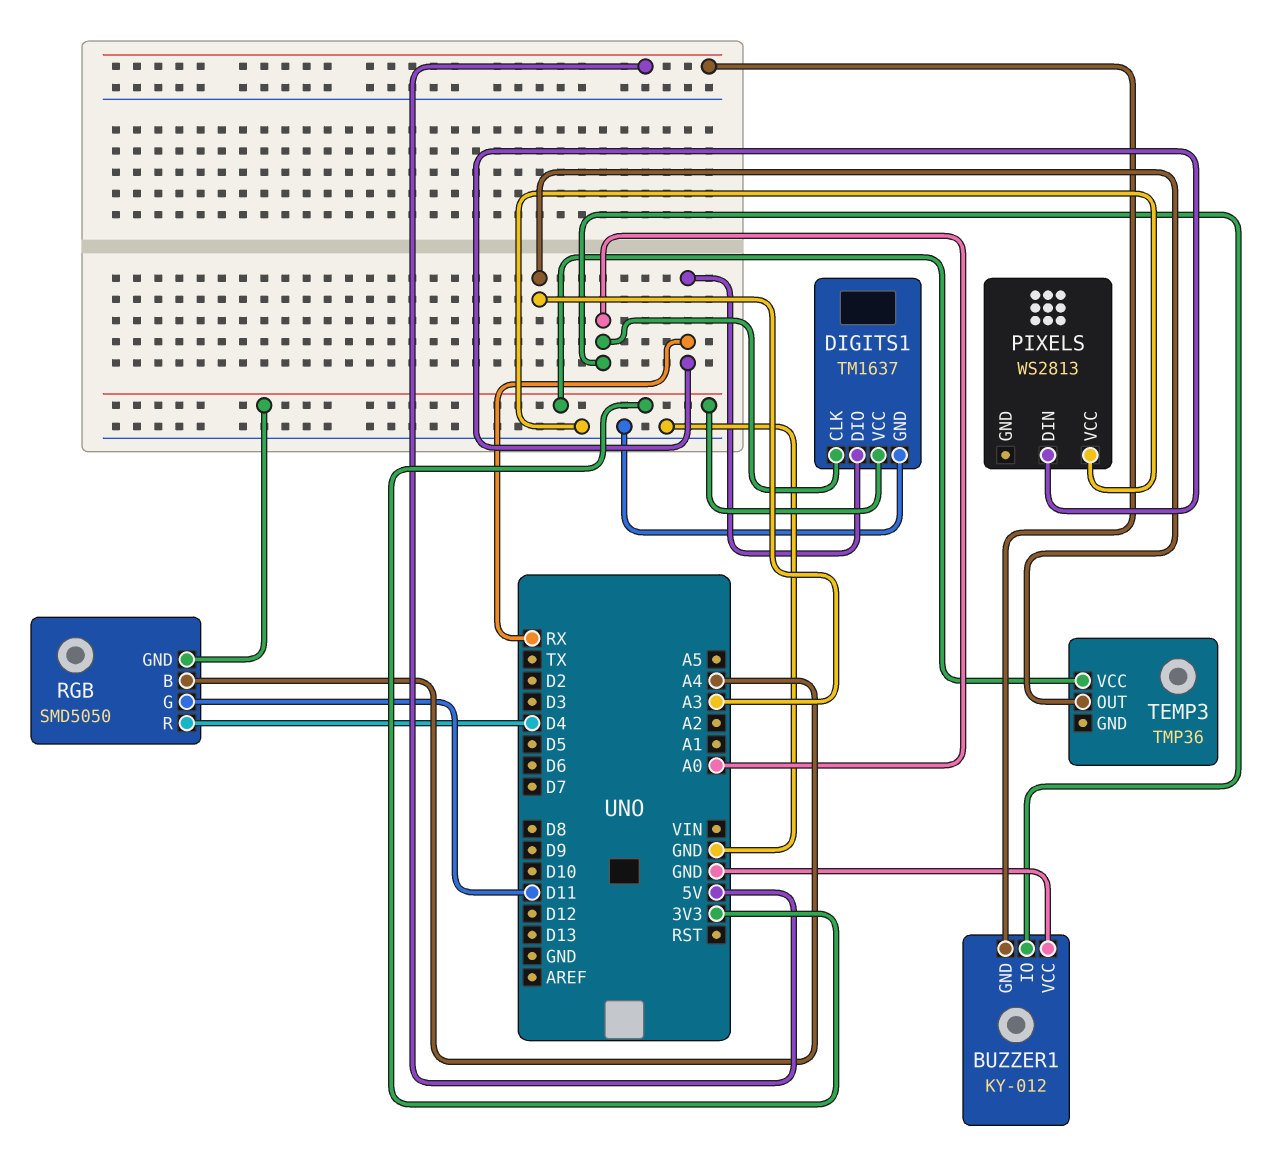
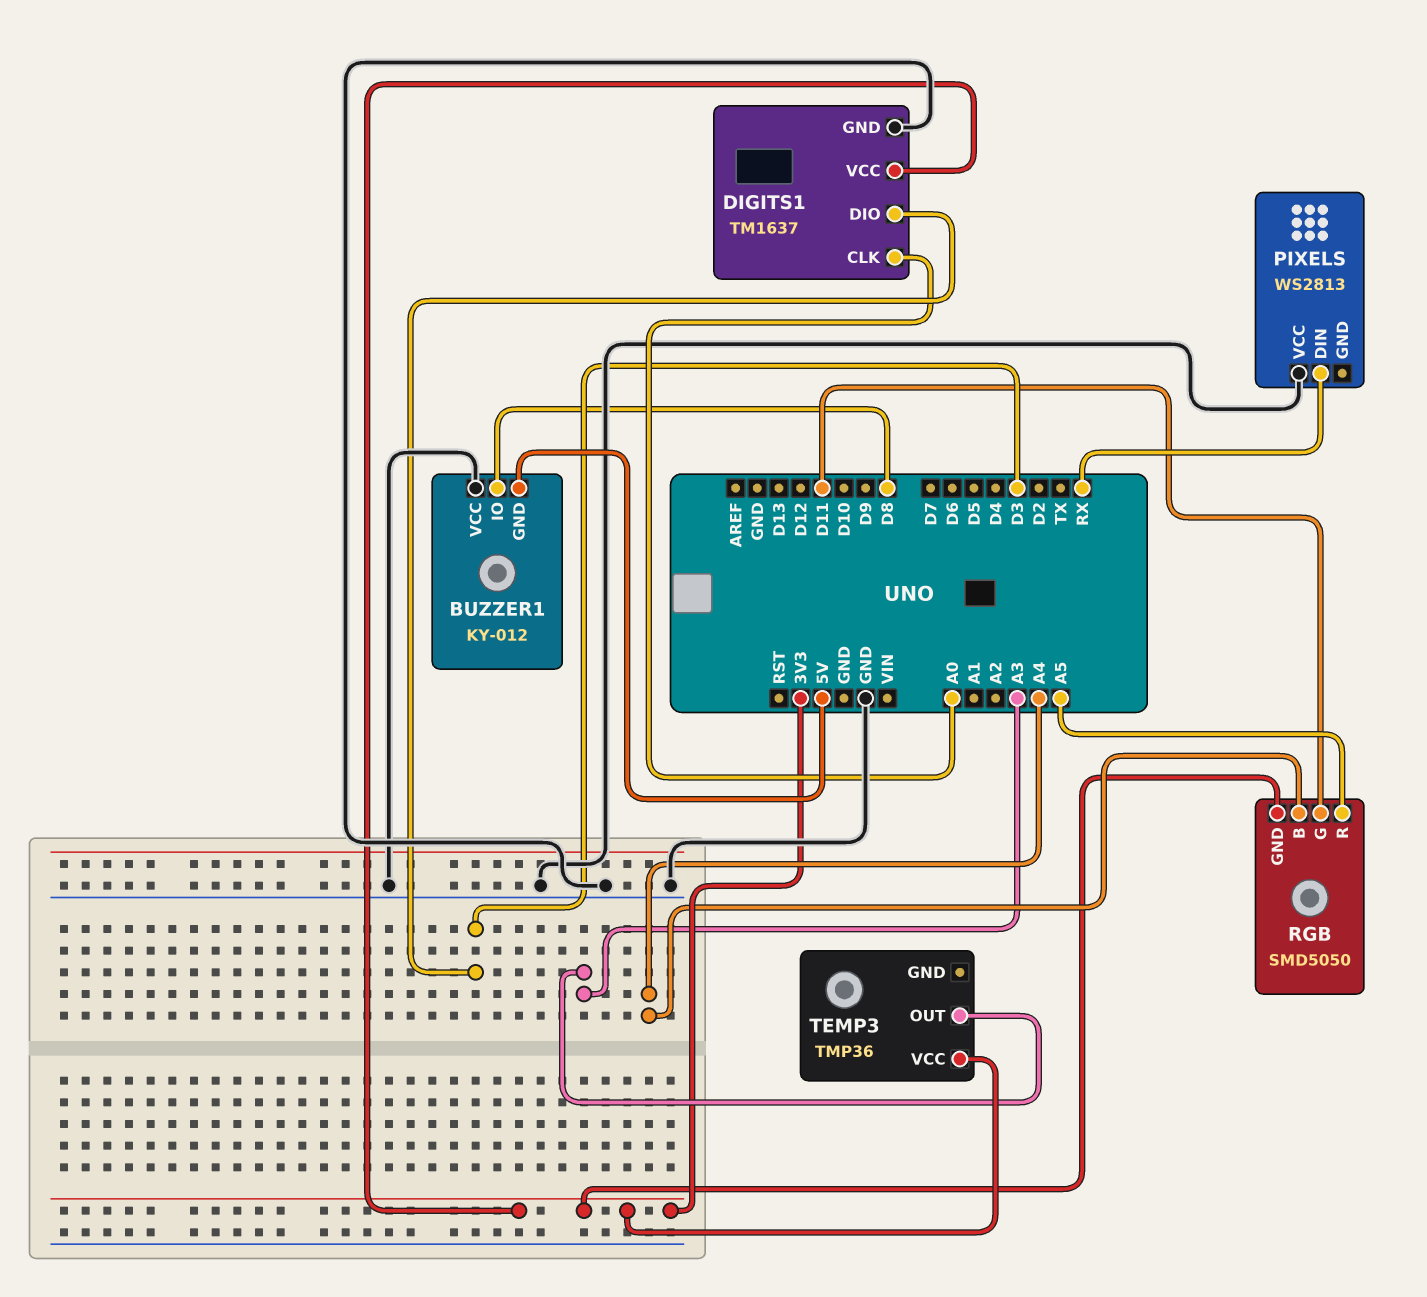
BUZZER1 pin IO: A0 -> D8
DIGITS1 pin DIO: RX -> D3
RGB pin R: D4 -> A5

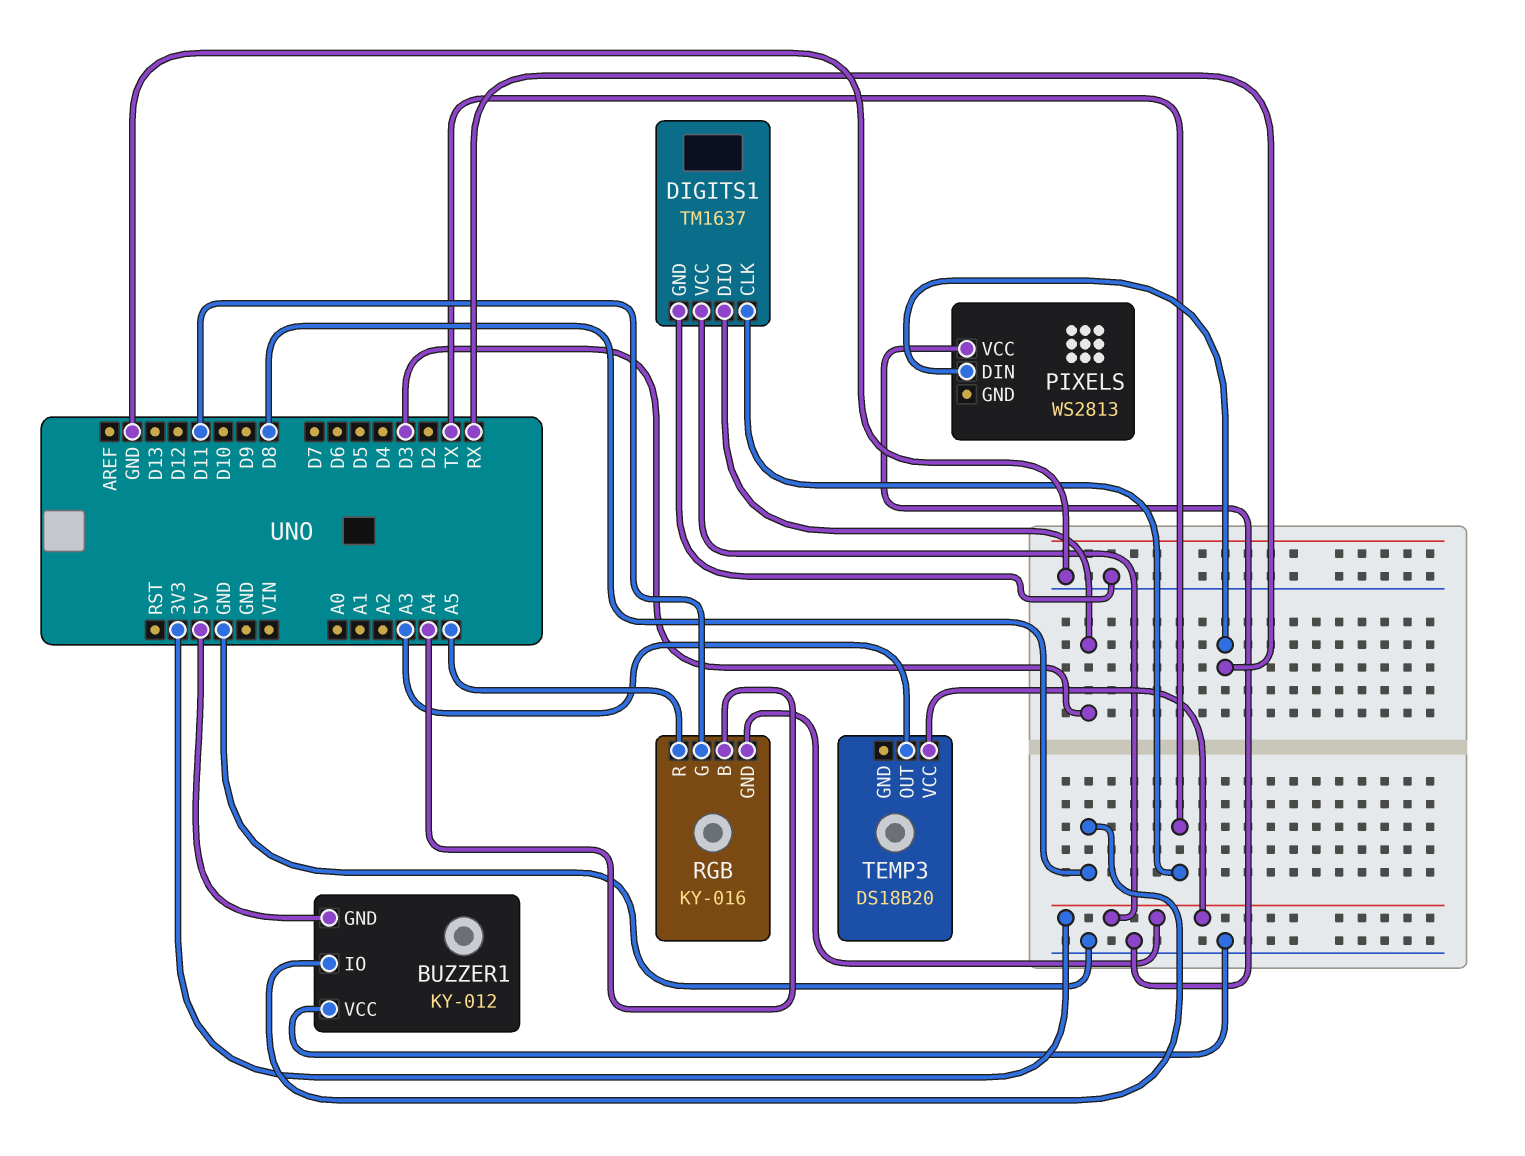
DIGITS1 pin CLK: A0 -> TX
RGB: SMD5050 -> KY-016
TEMP3: TMP36 -> DS18B20

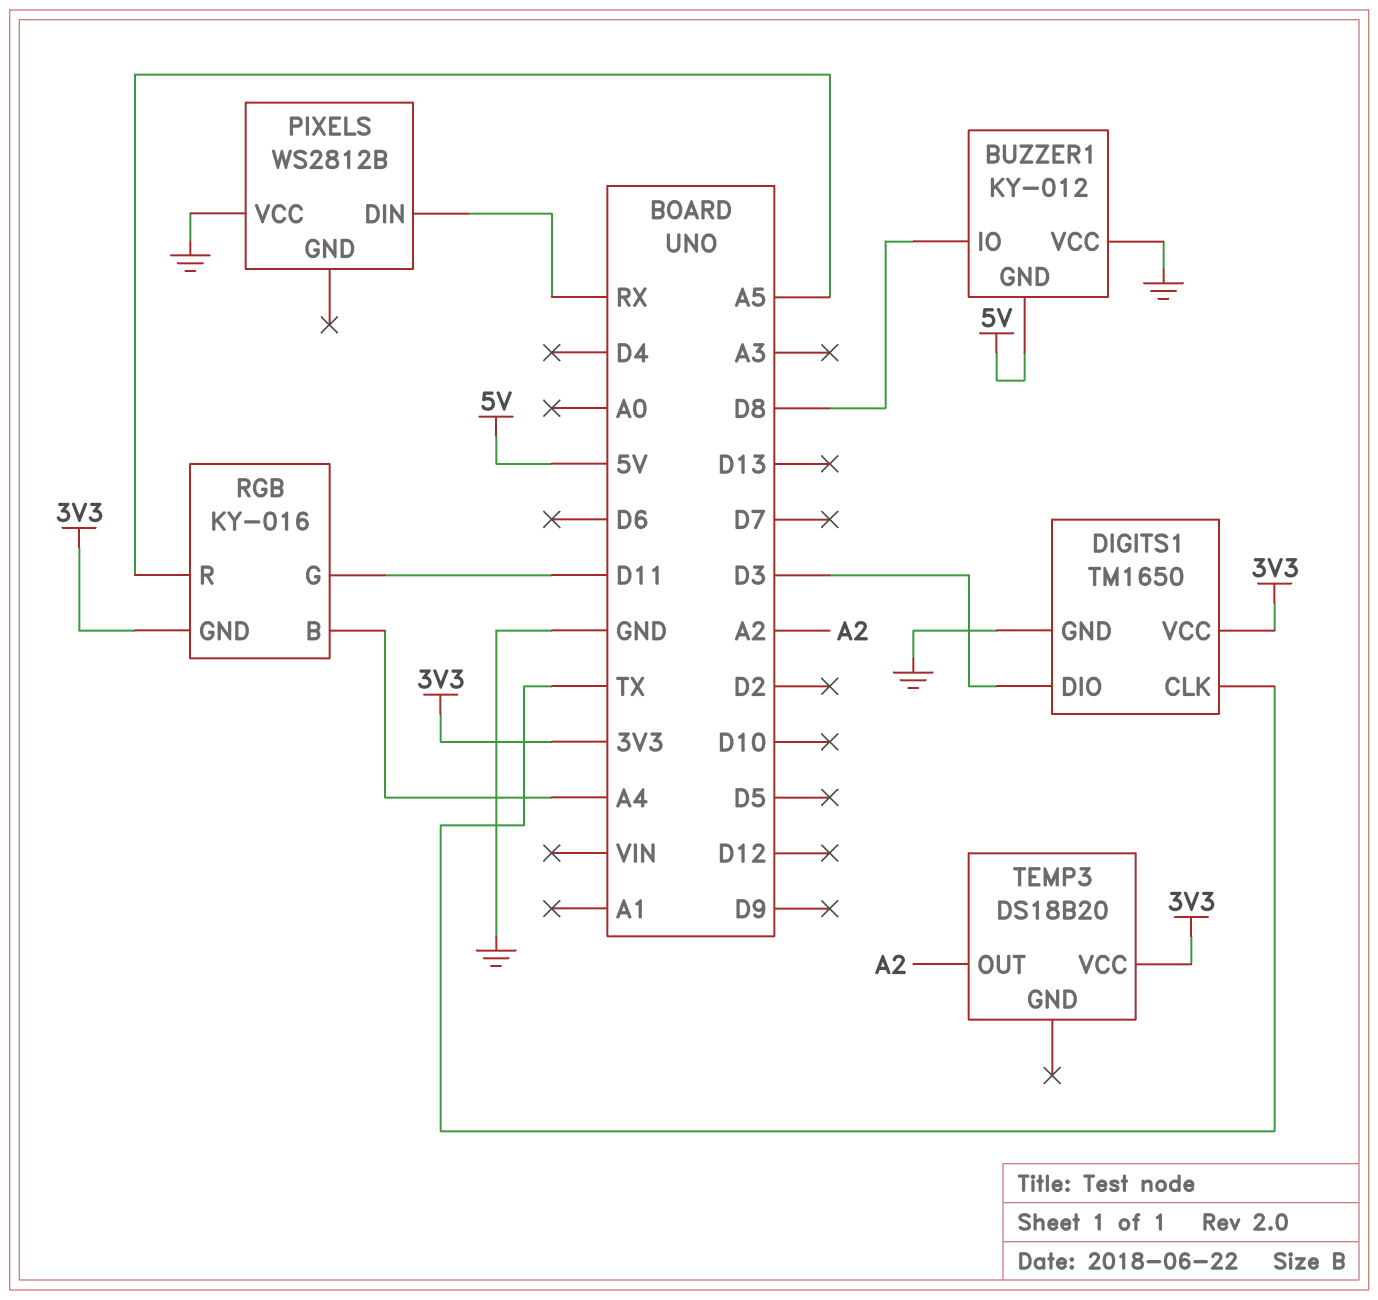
DIGITS1: TM1637 -> TM1650
PIXELS: WS2813 -> WS2812B
TEMP3 pin OUT: A3 -> A2

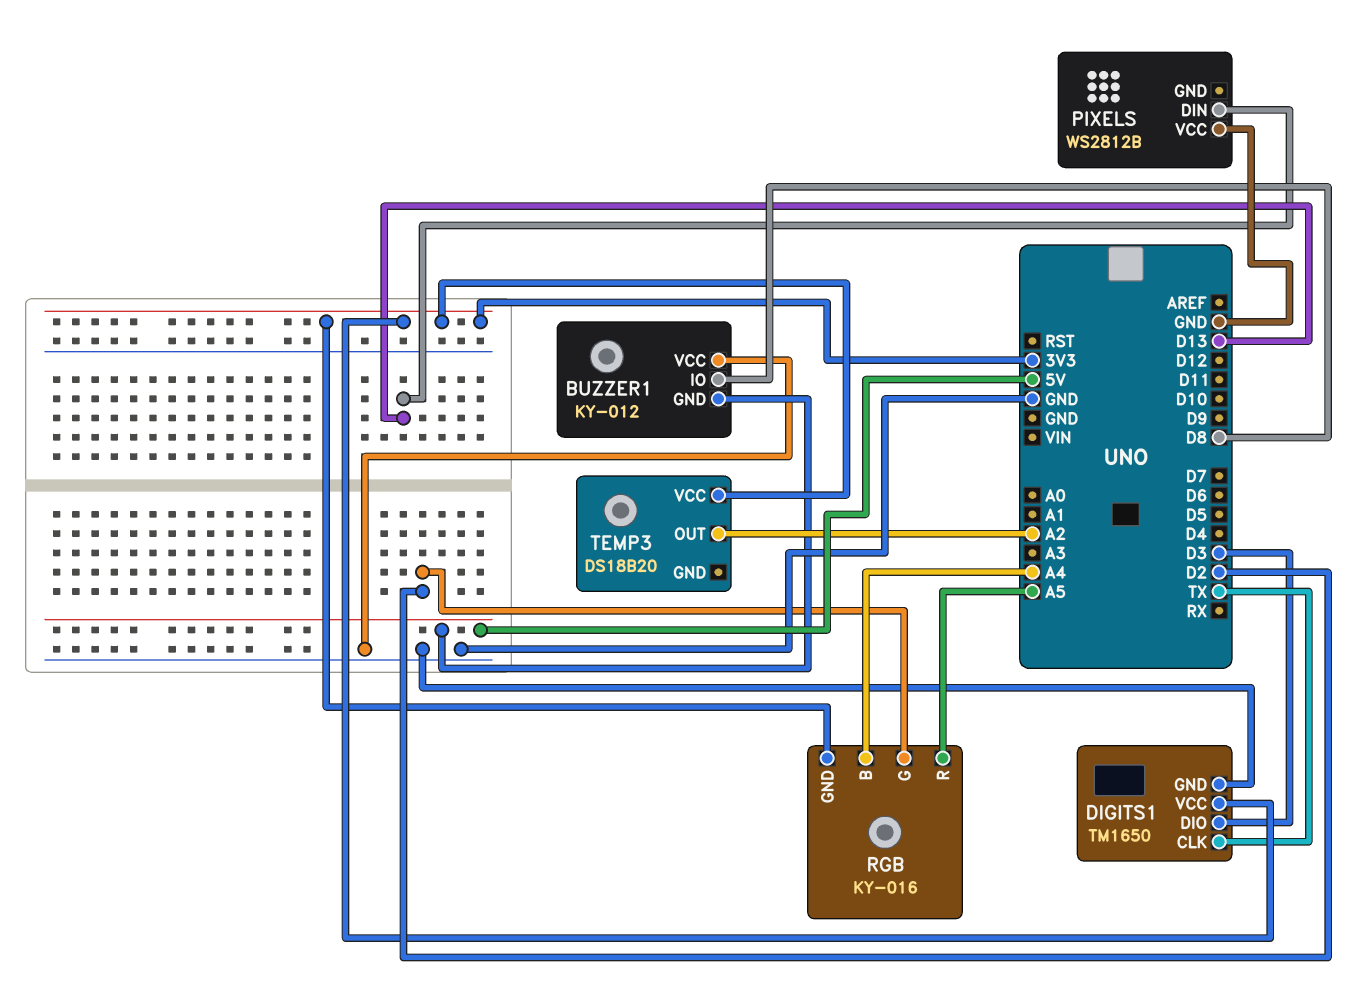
PIXELS pin DIN: RX -> D13
RGB pin G: D11 -> D2

